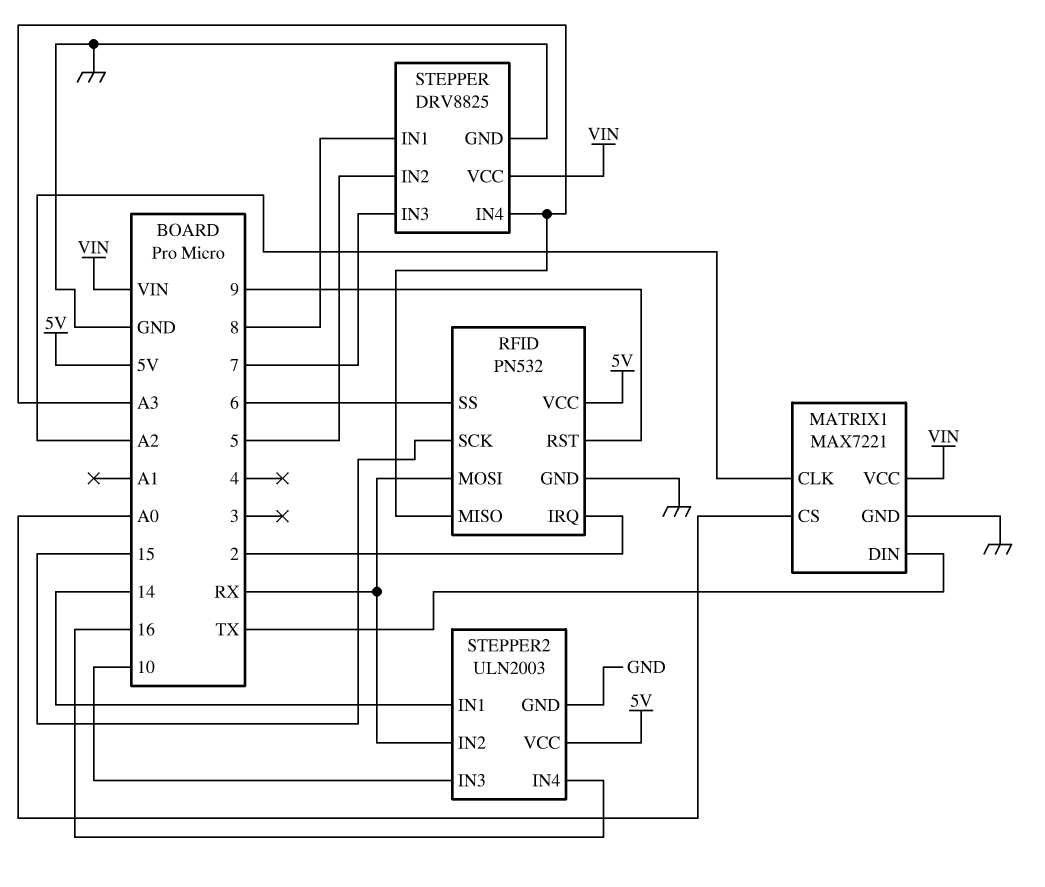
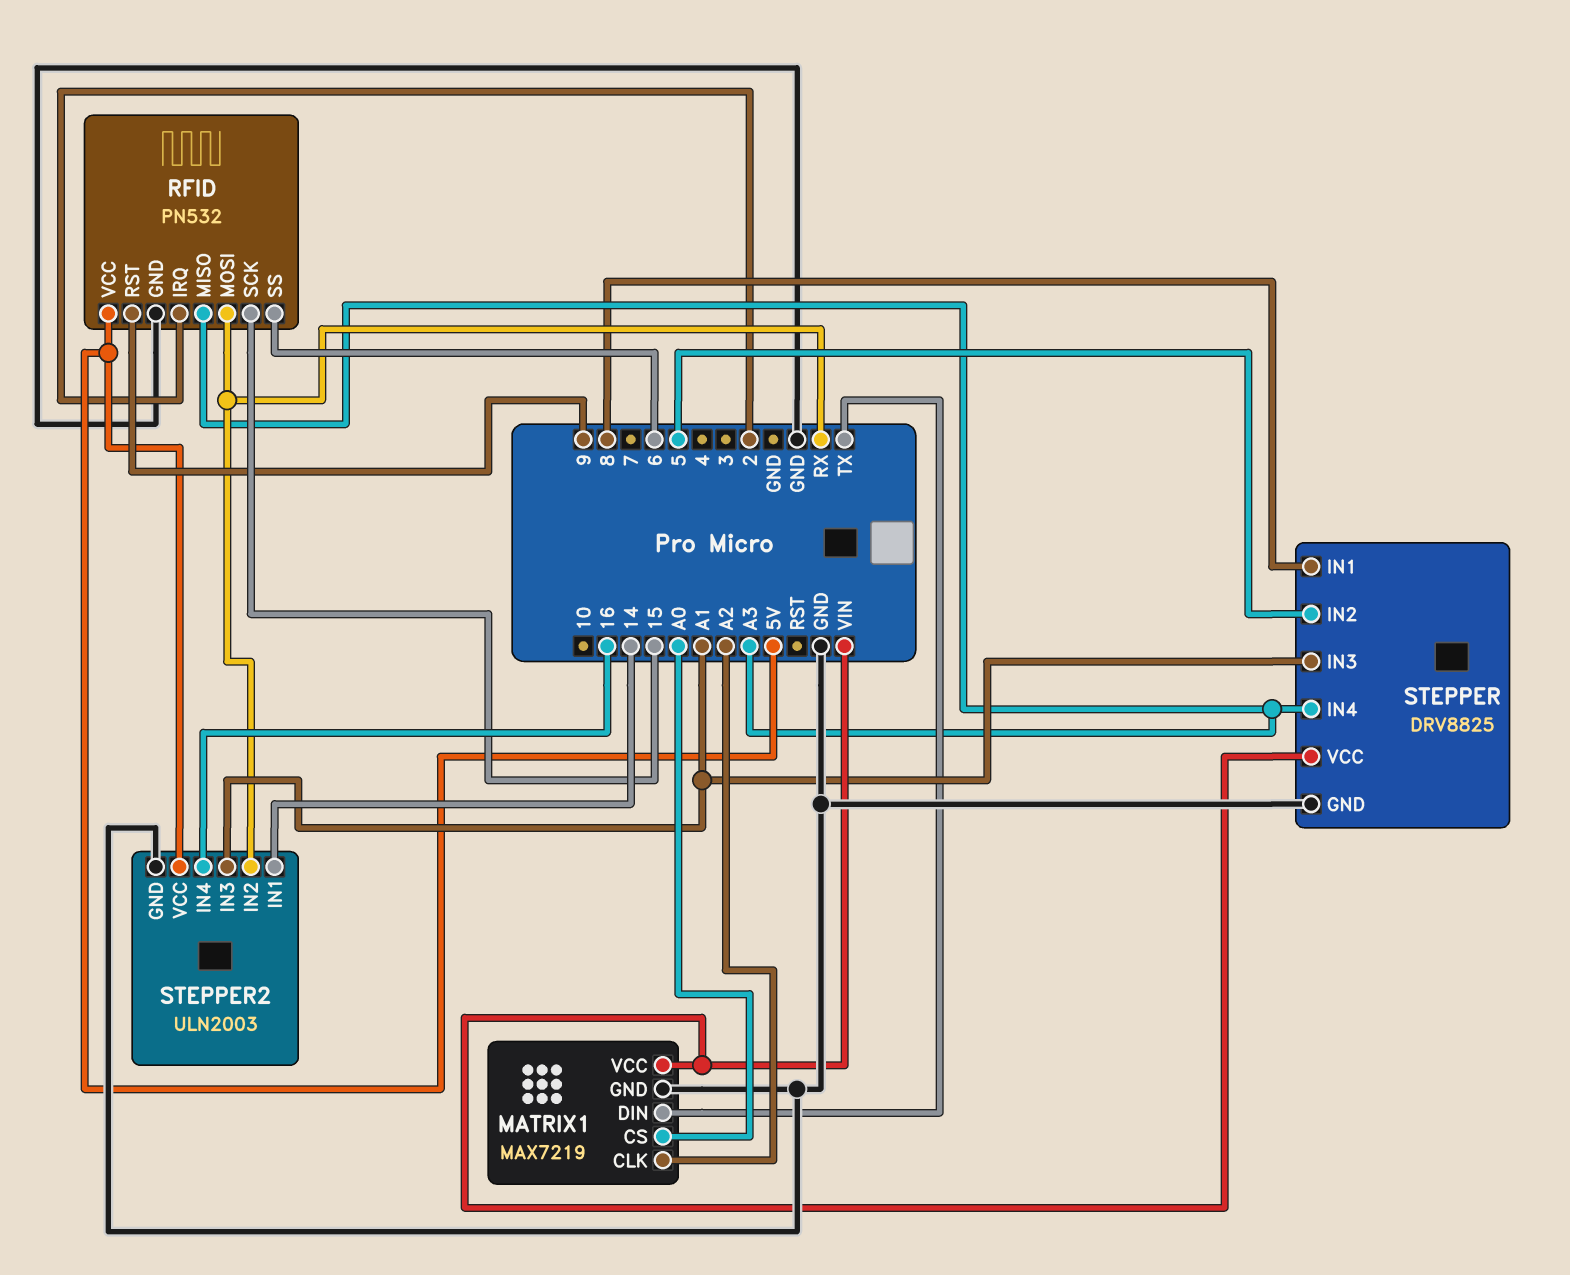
MATRIX1: MAX7221 -> MAX7219
STEPPER pin IN3: 7 -> A1
STEPPER2 pin IN3: 10 -> A1

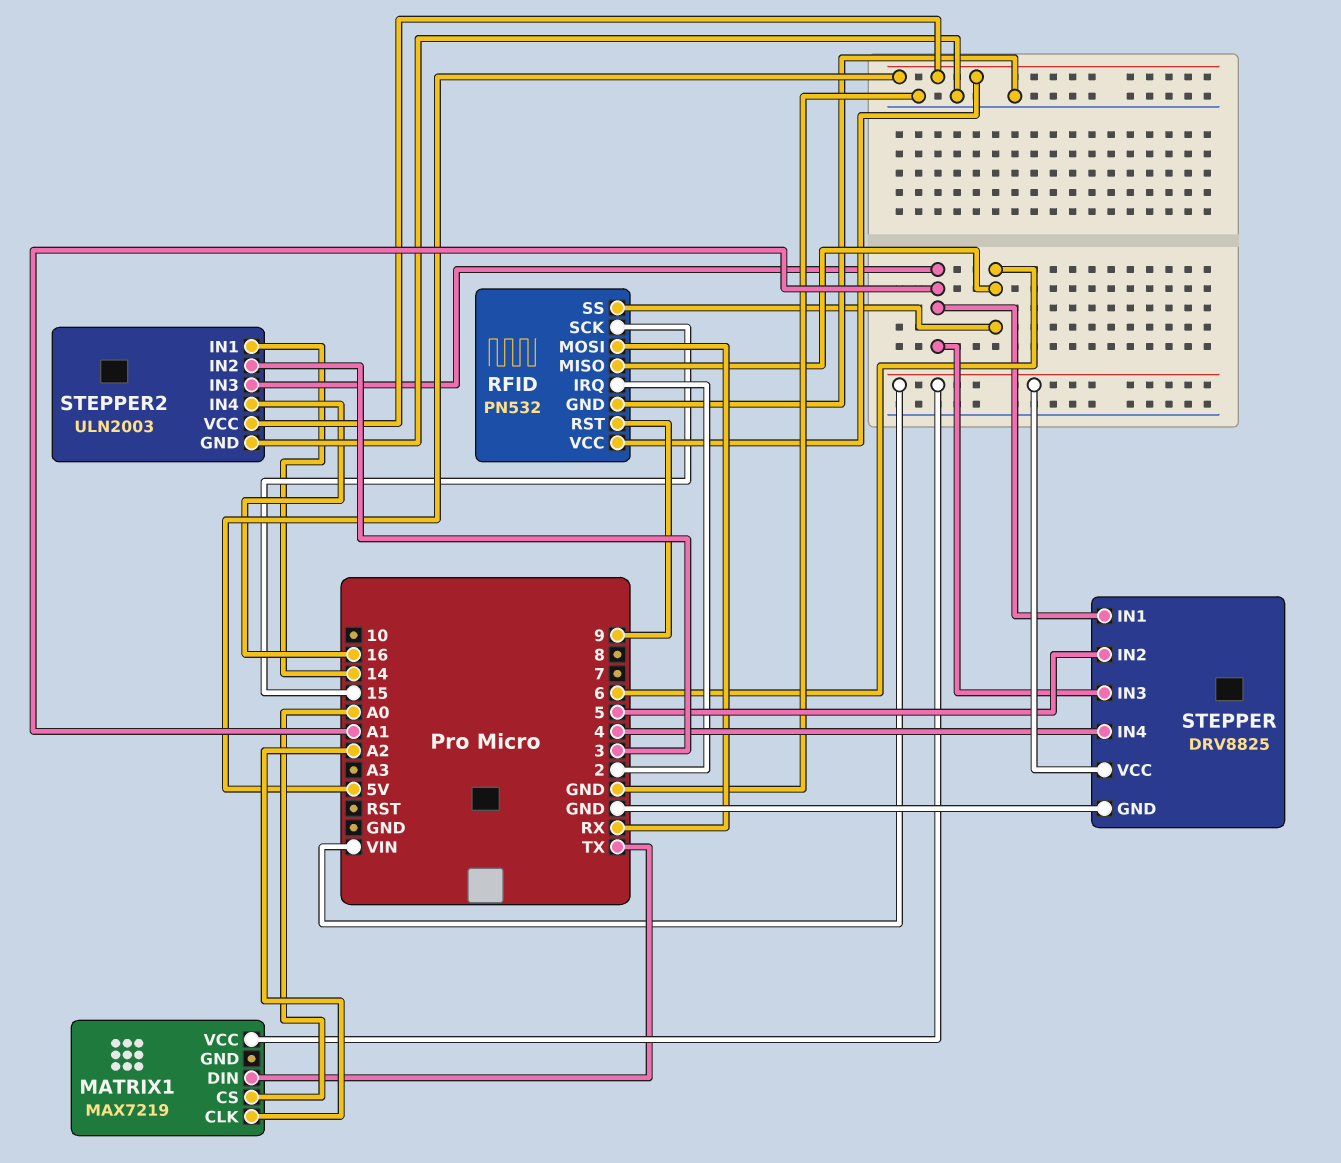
MATRIX1 pin GND: GND -> none
RFID pin MISO: A3 -> 6
STEPPER pin IN1: 8 -> A1
STEPPER pin IN4: A3 -> 4
STEPPER2 pin IN2: RX -> 3

